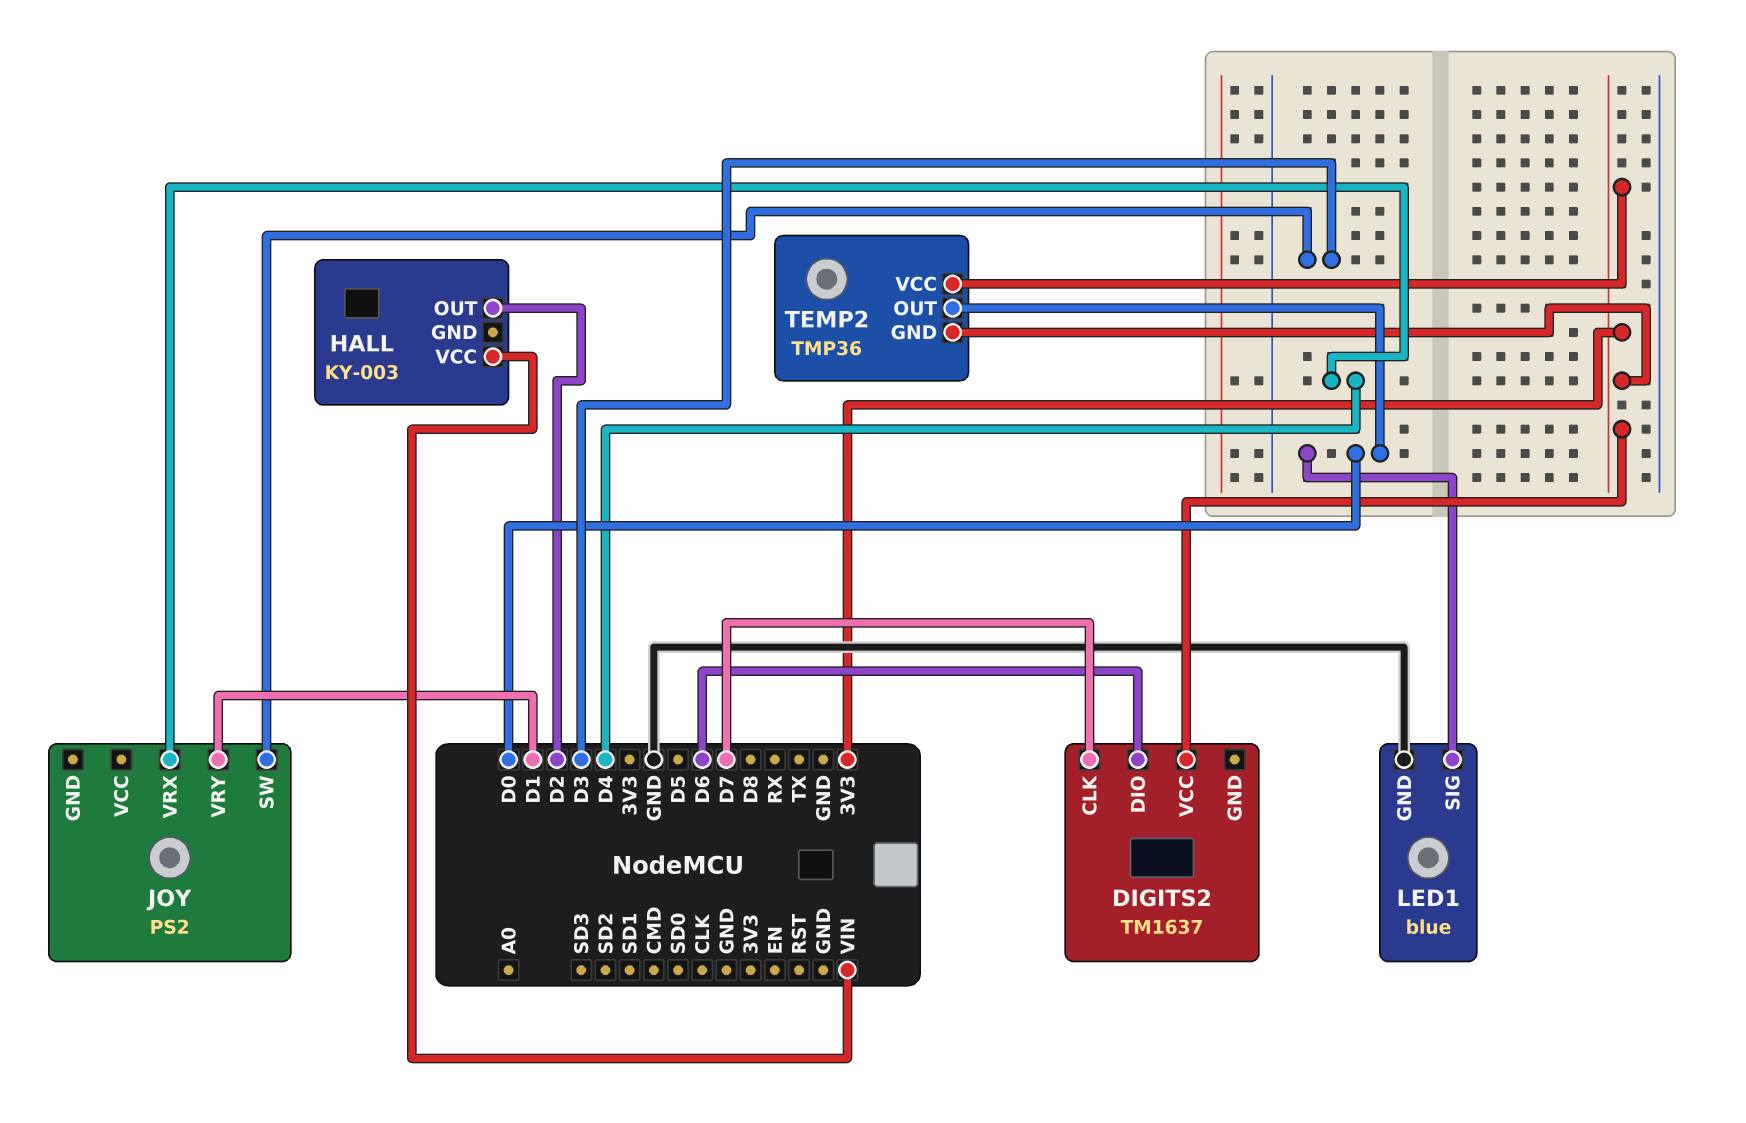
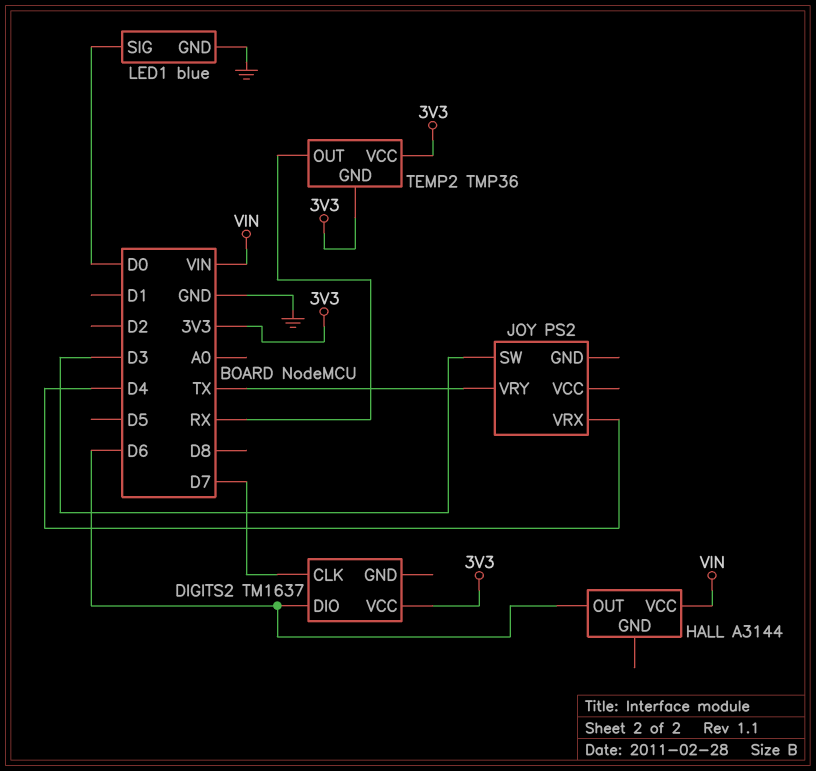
HALL: KY-003 -> A3144
HALL pin OUT: D2 -> D6
JOY pin VRY: D1 -> TX
TEMP2 pin OUT: D0 -> RX

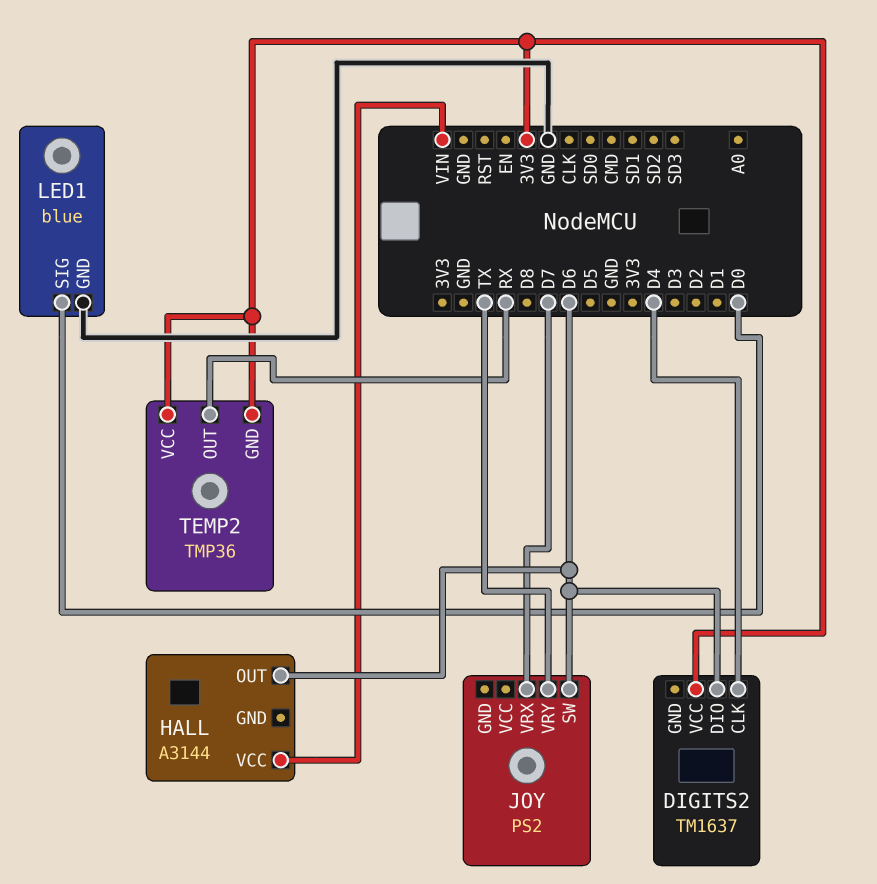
DIGITS2 pin CLK: D7 -> D4
JOY pin SW: D3 -> D6
JOY pin VRX: D4 -> D7

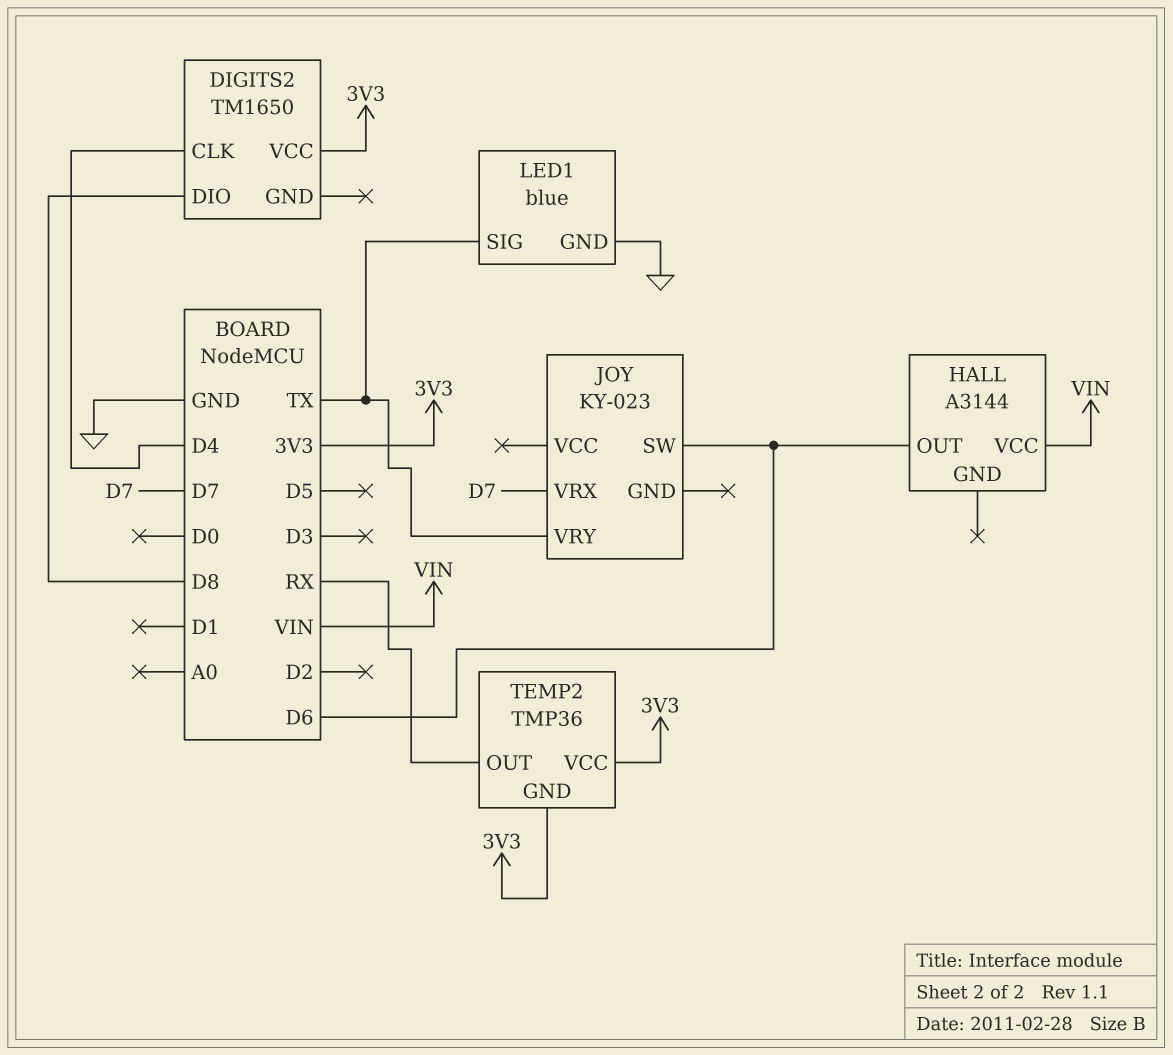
DIGITS2: TM1637 -> TM1650
DIGITS2 pin DIO: D6 -> D8
JOY: PS2 -> KY-023
LED1 pin SIG: D0 -> TX

